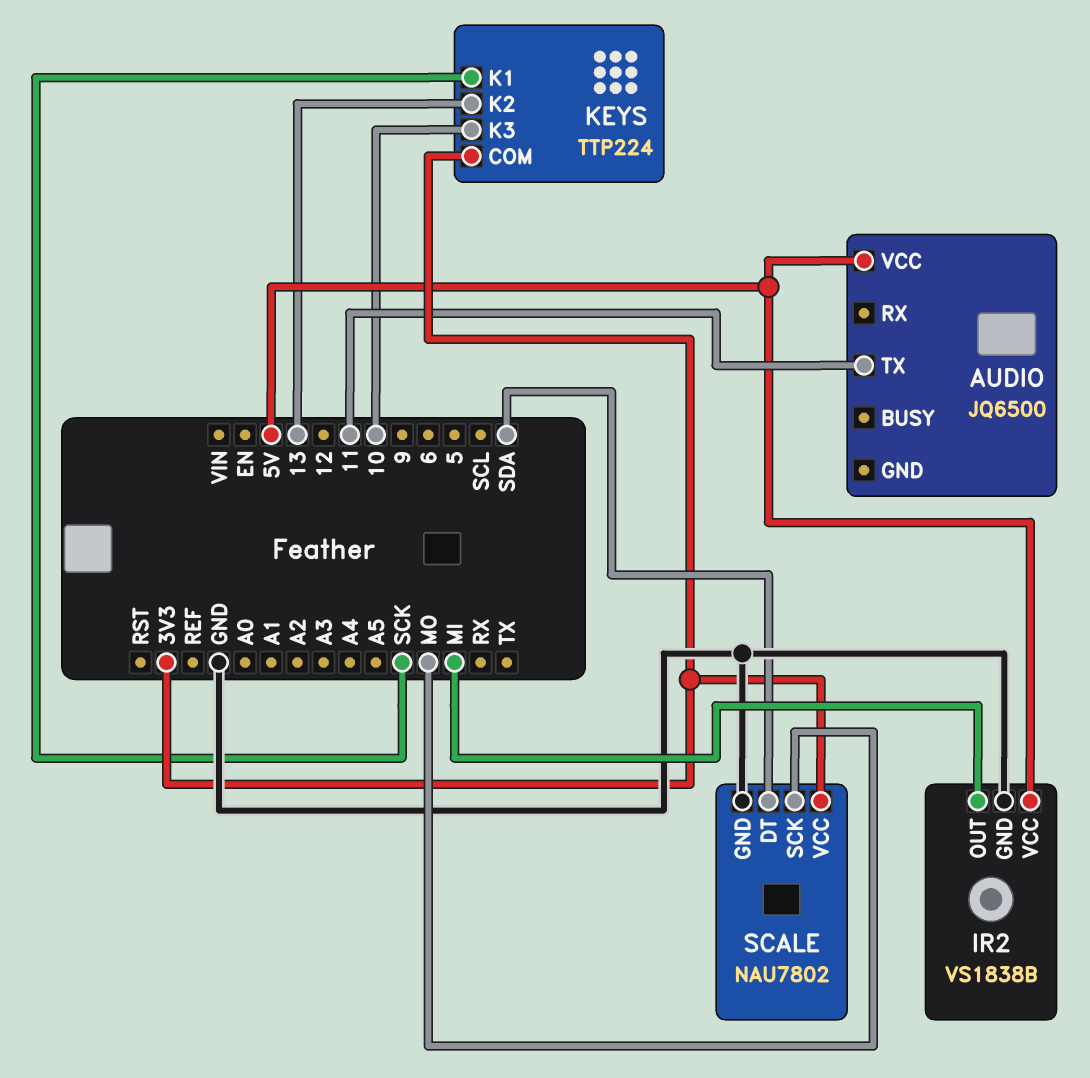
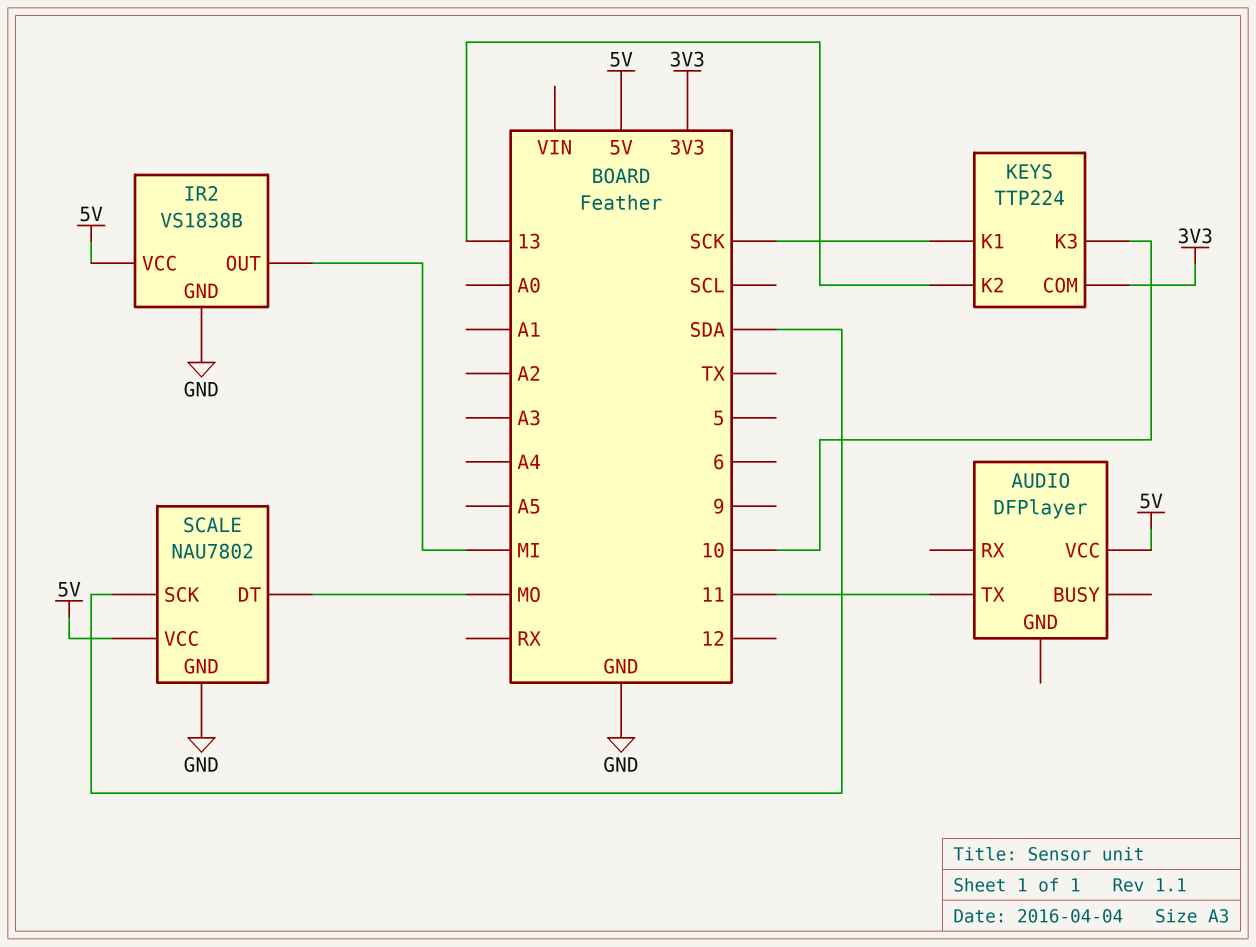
AUDIO: JQ6500 -> DFPlayer
SCALE pin DT: SDA -> MO
SCALE pin SCK: MO -> SDA
SCALE pin VCC: 3V3 -> 5V

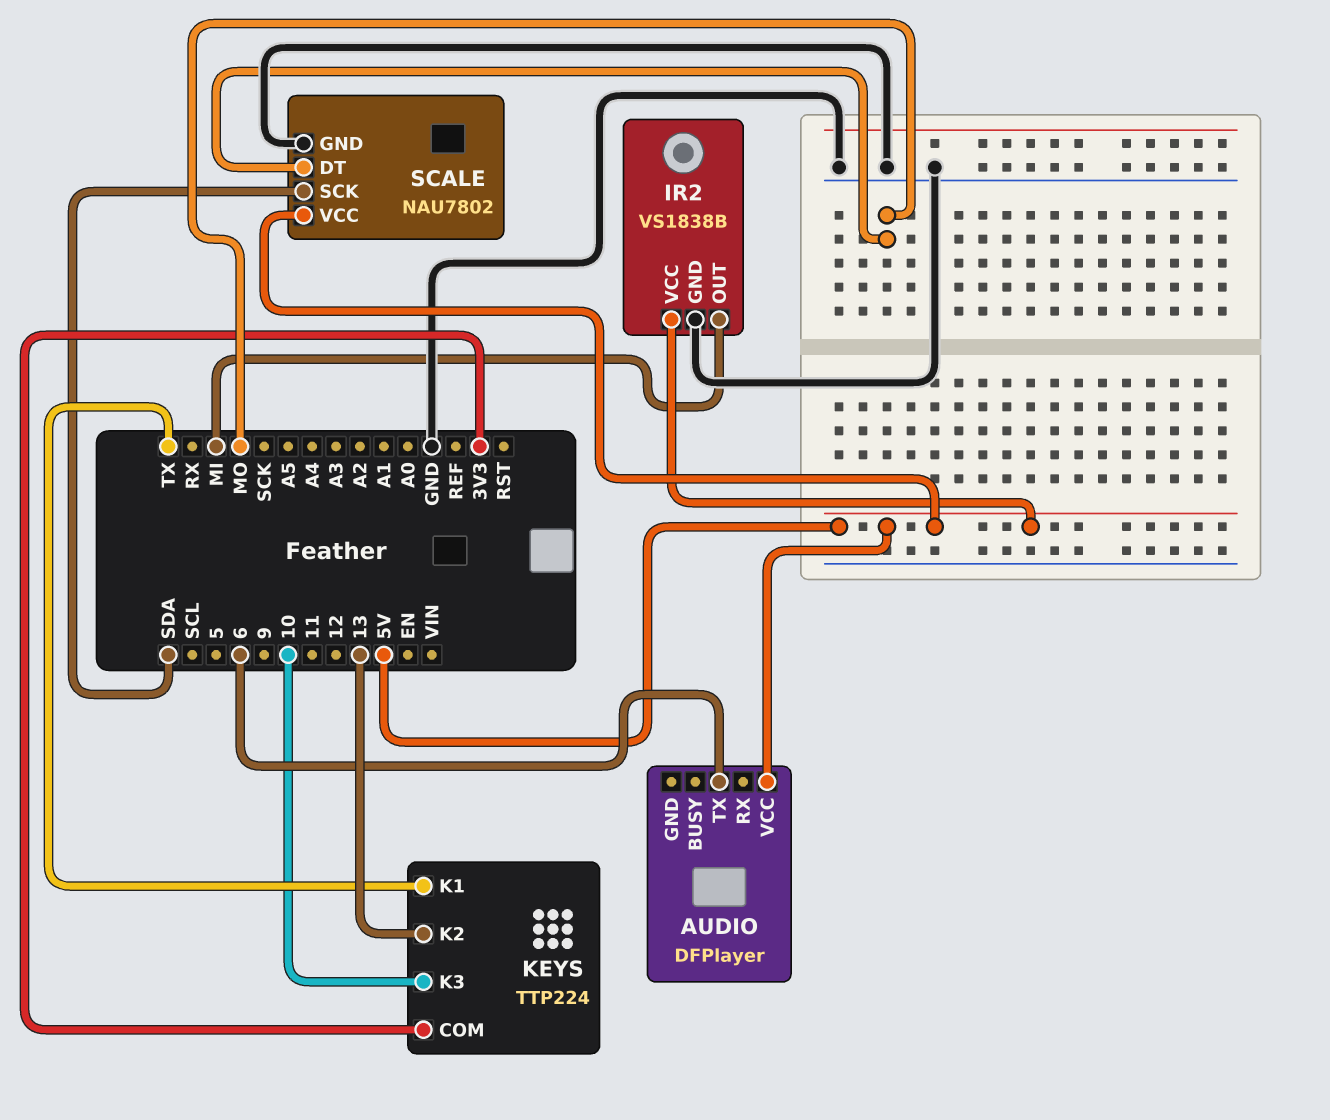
AUDIO pin TX: 11 -> 6
KEYS pin K1: SCK -> TX

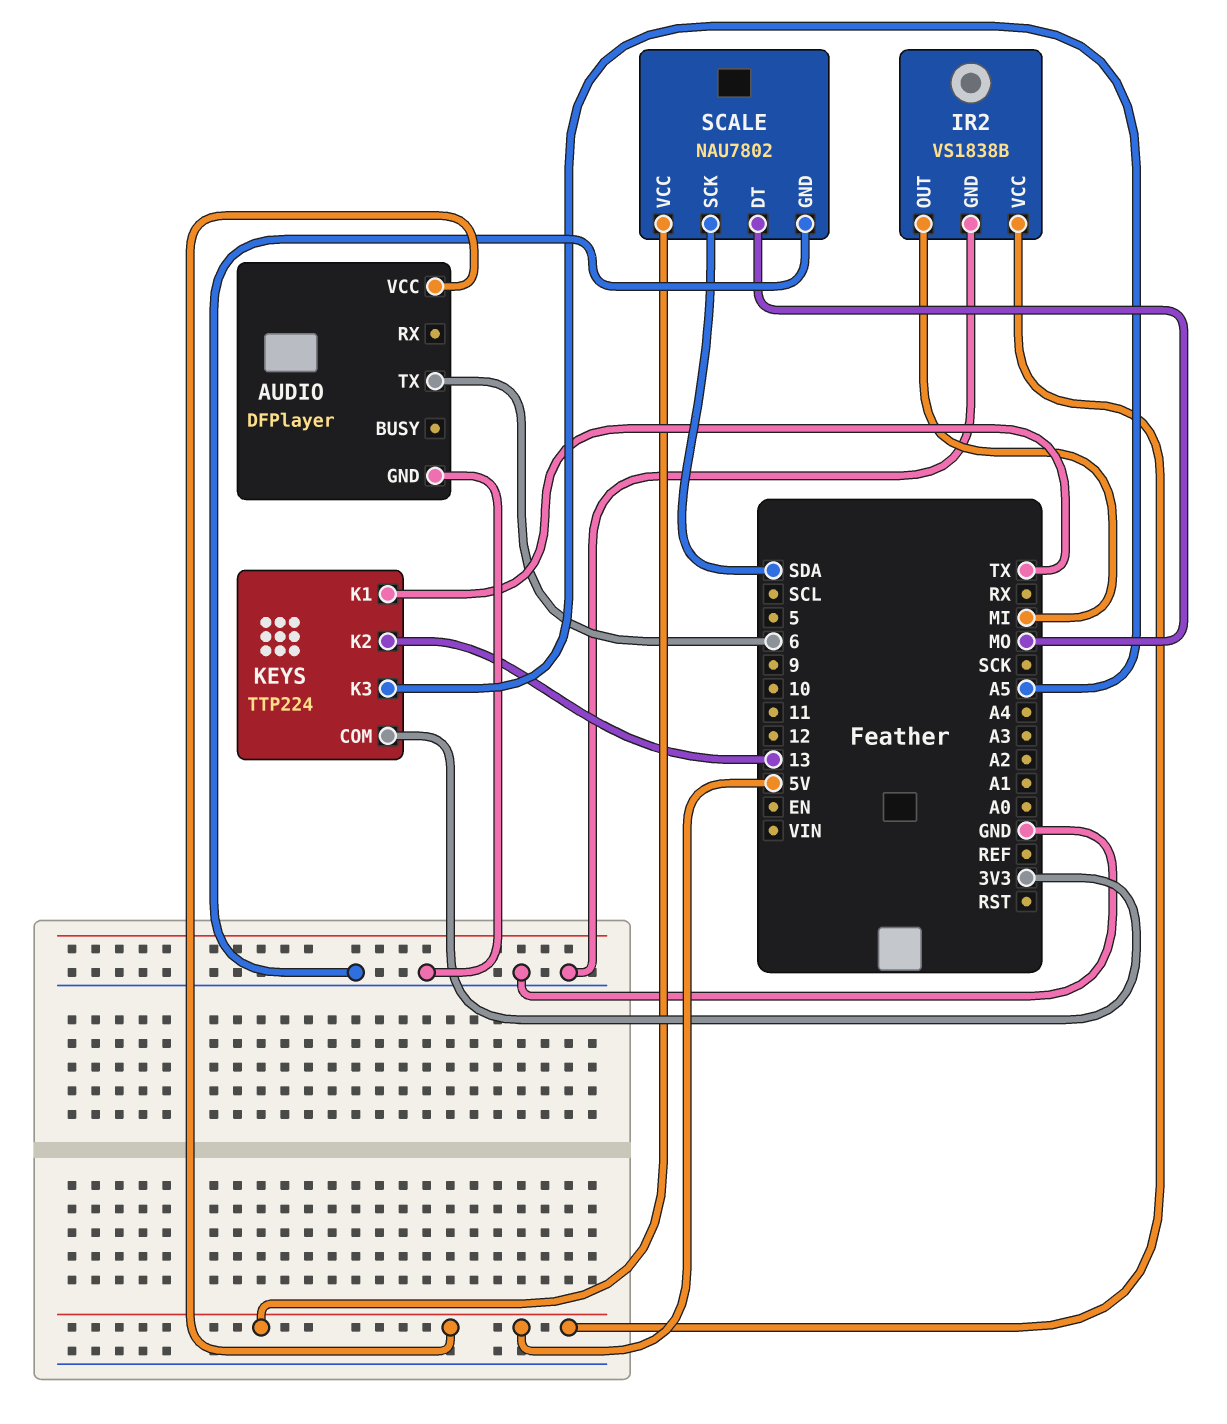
AUDIO pin GND: none -> GND
KEYS pin K3: 10 -> A5

